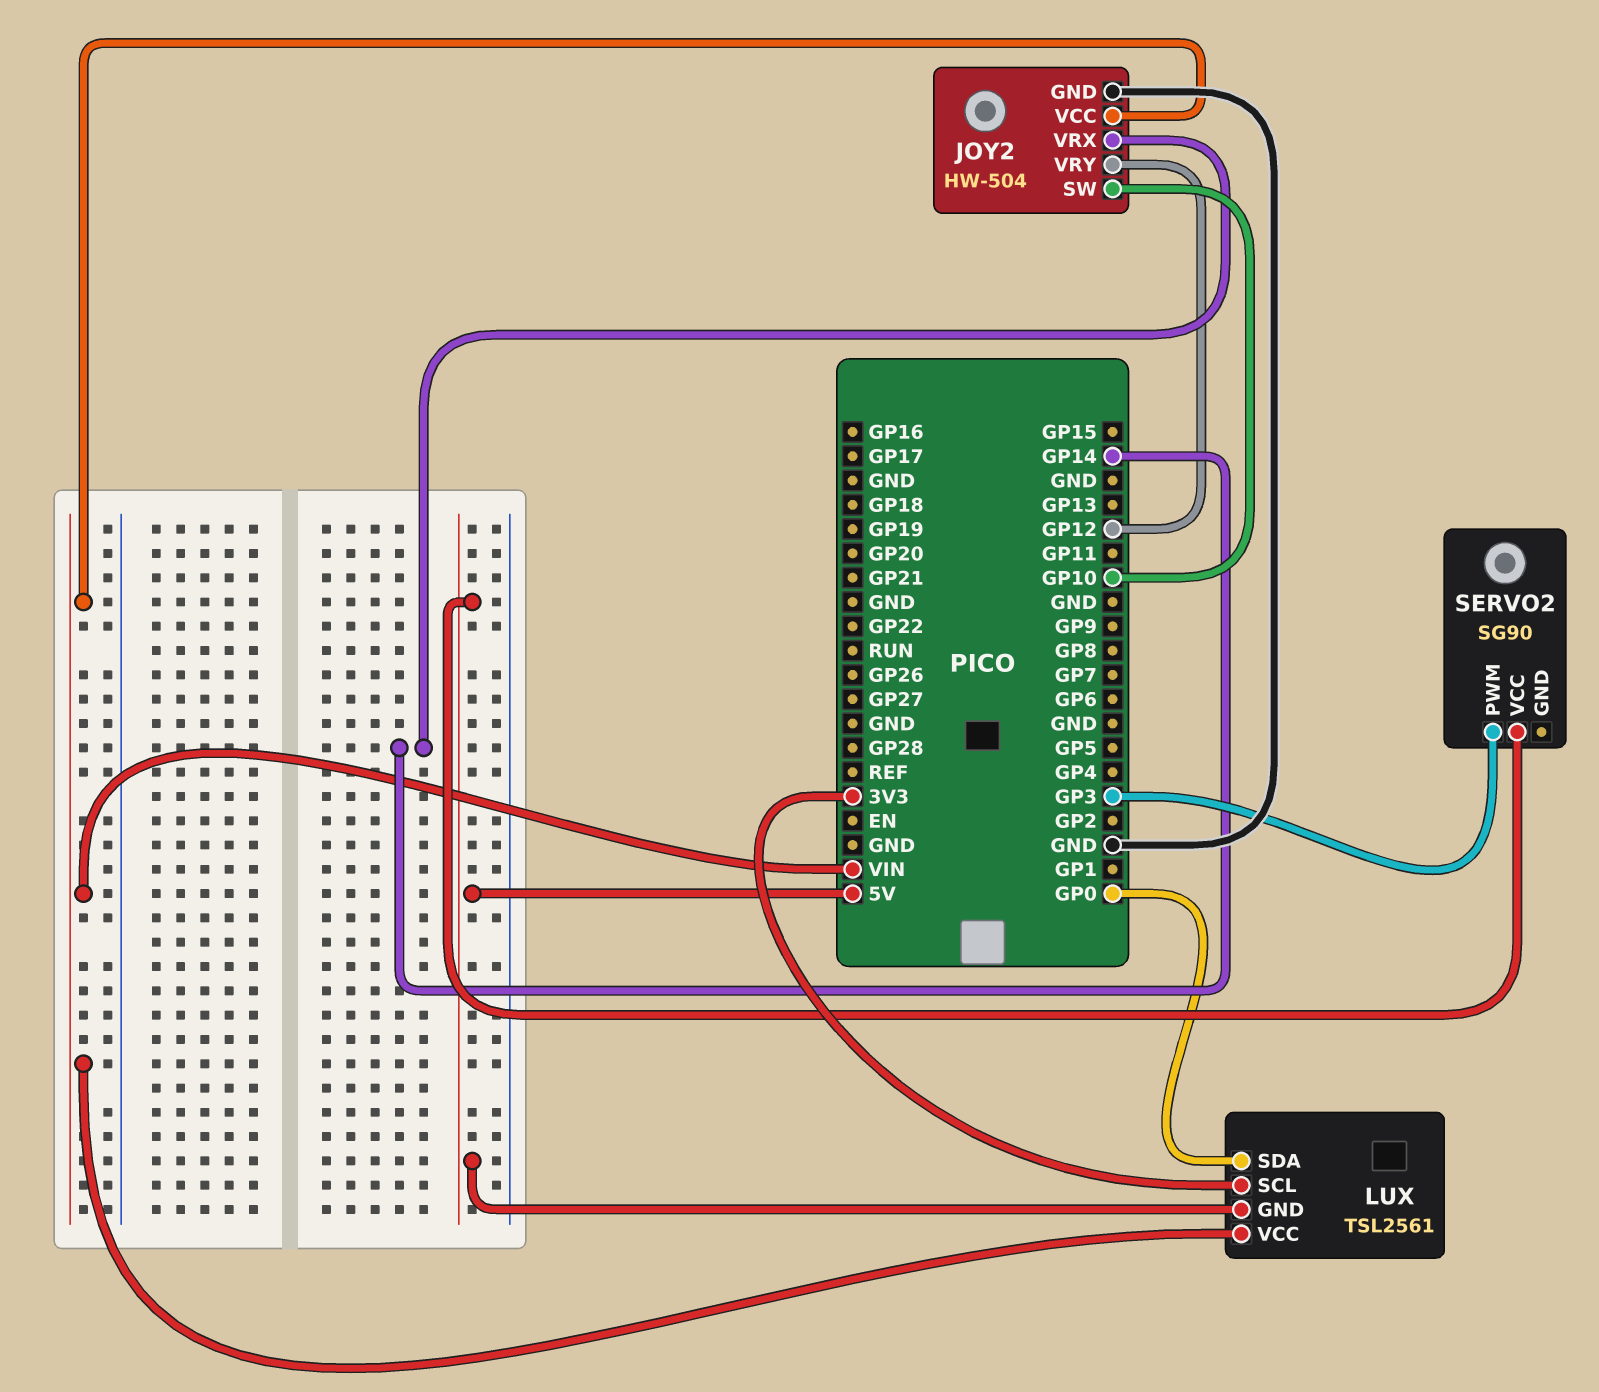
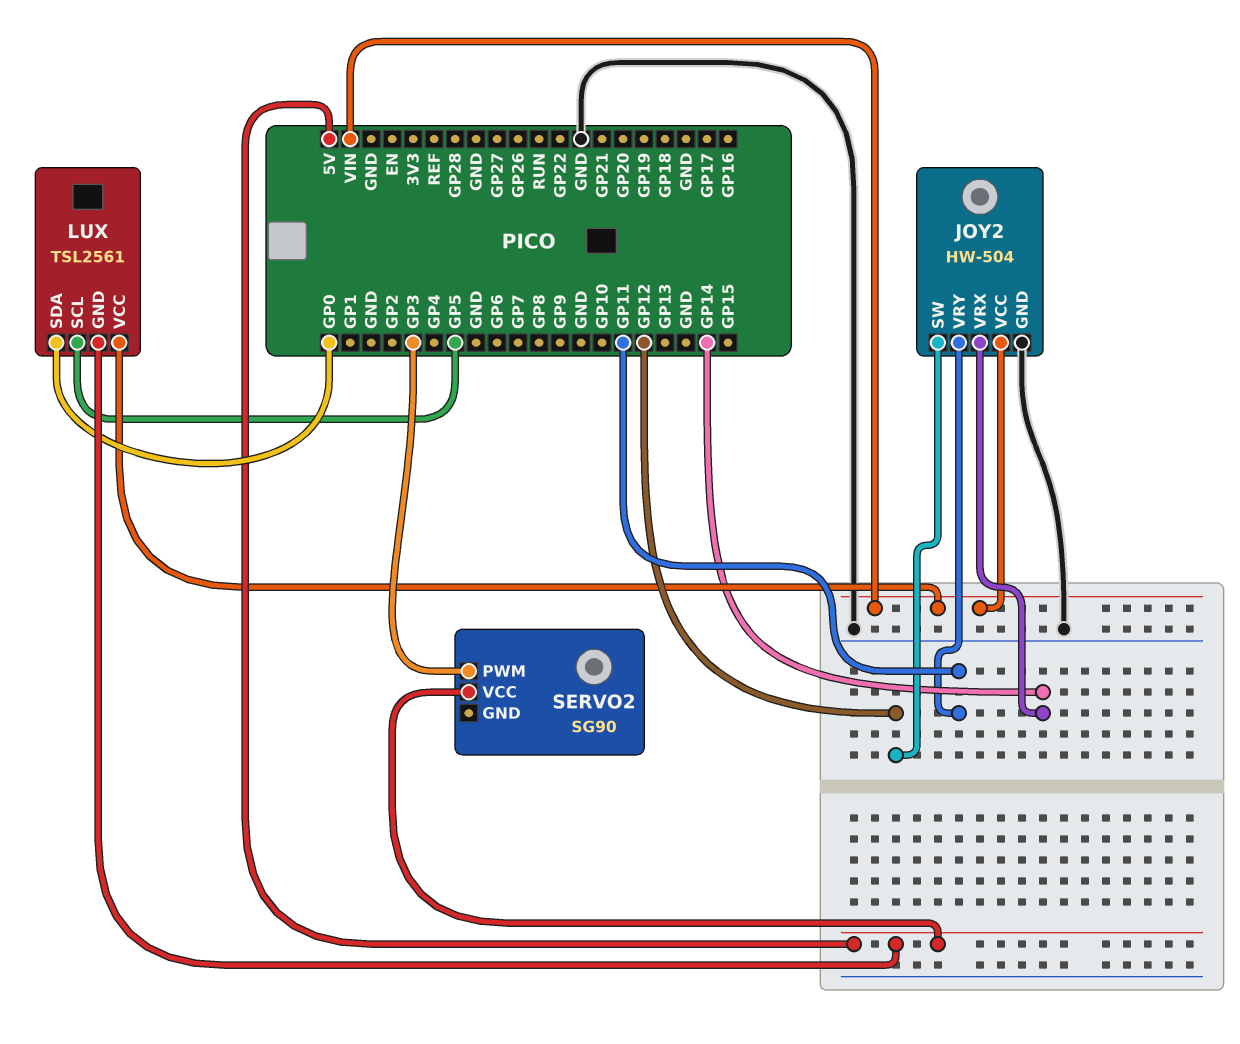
JOY2 pin SW: GP10 -> GP12
JOY2 pin VRY: GP12 -> GP11
LUX pin SCL: 3V3 -> GP5

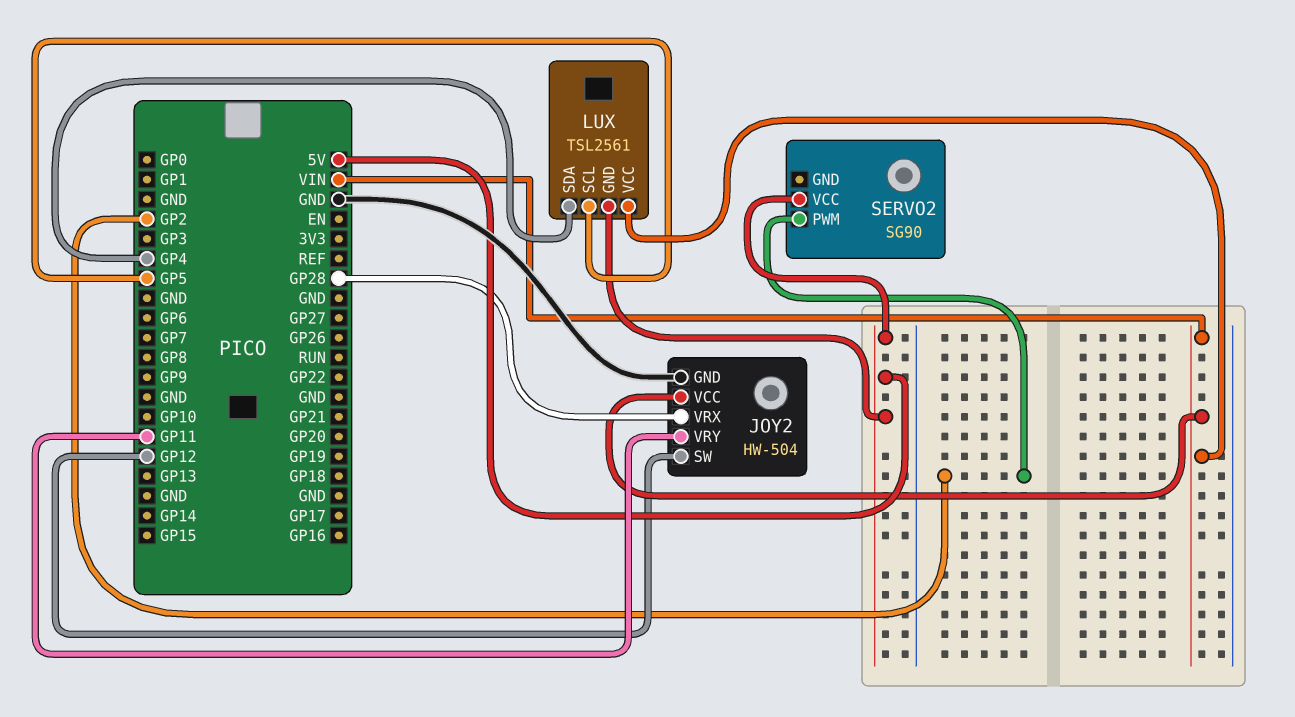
JOY2 pin VRX: GP14 -> GP28
LUX pin SDA: GP0 -> GP4
SERVO2 pin PWM: GP3 -> GP2

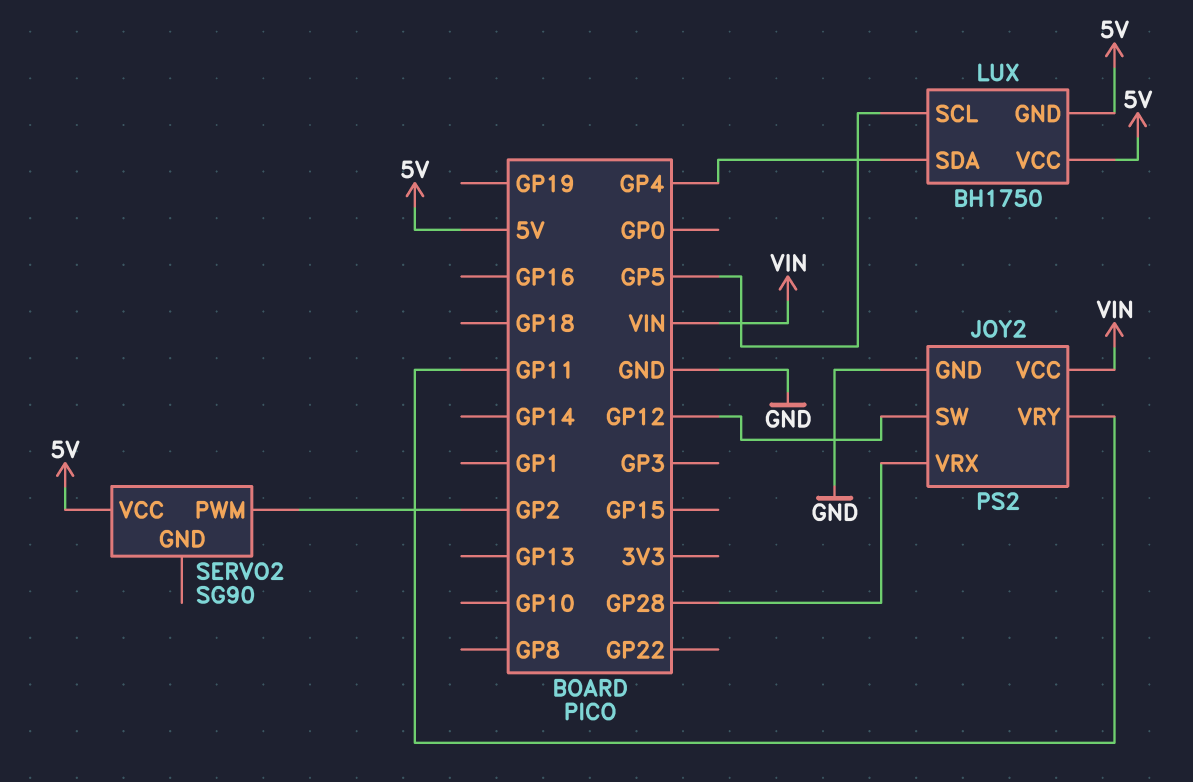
JOY2: HW-504 -> PS2
LUX: TSL2561 -> BH1750
LUX pin VCC: VIN -> 5V

